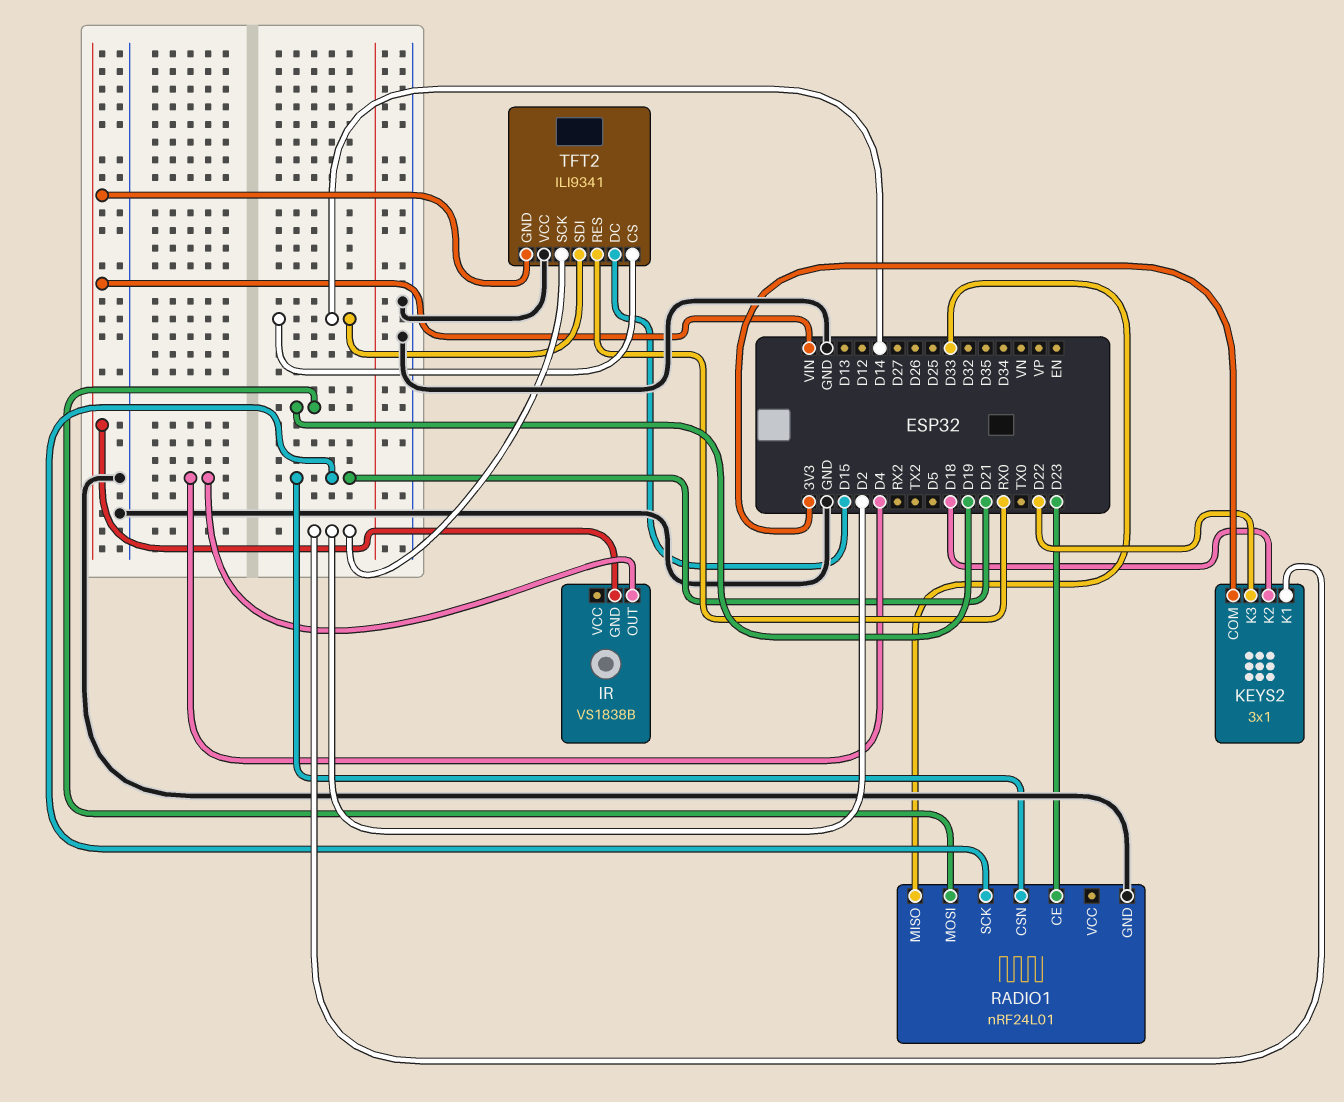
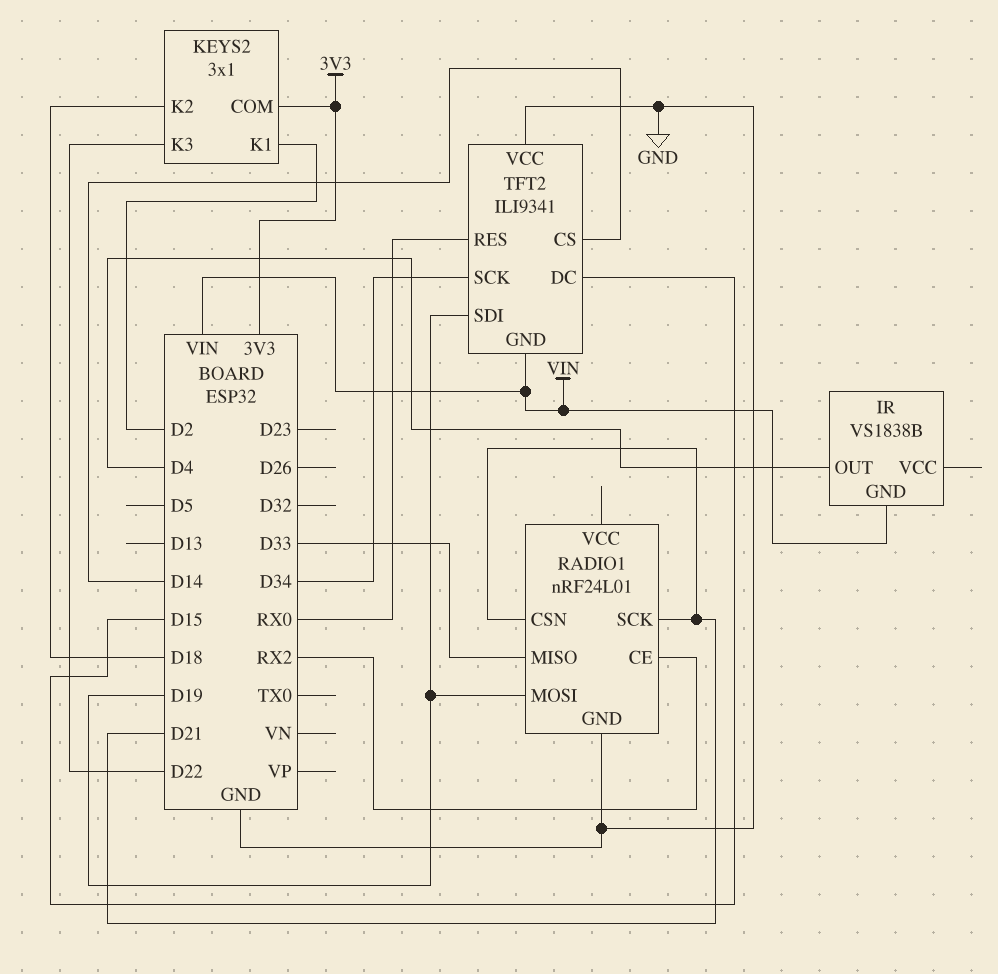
RADIO1 pin CE: D23 -> RX2
TFT2 pin SCK: D2 -> D34
TFT2 pin SDI: D14 -> D19

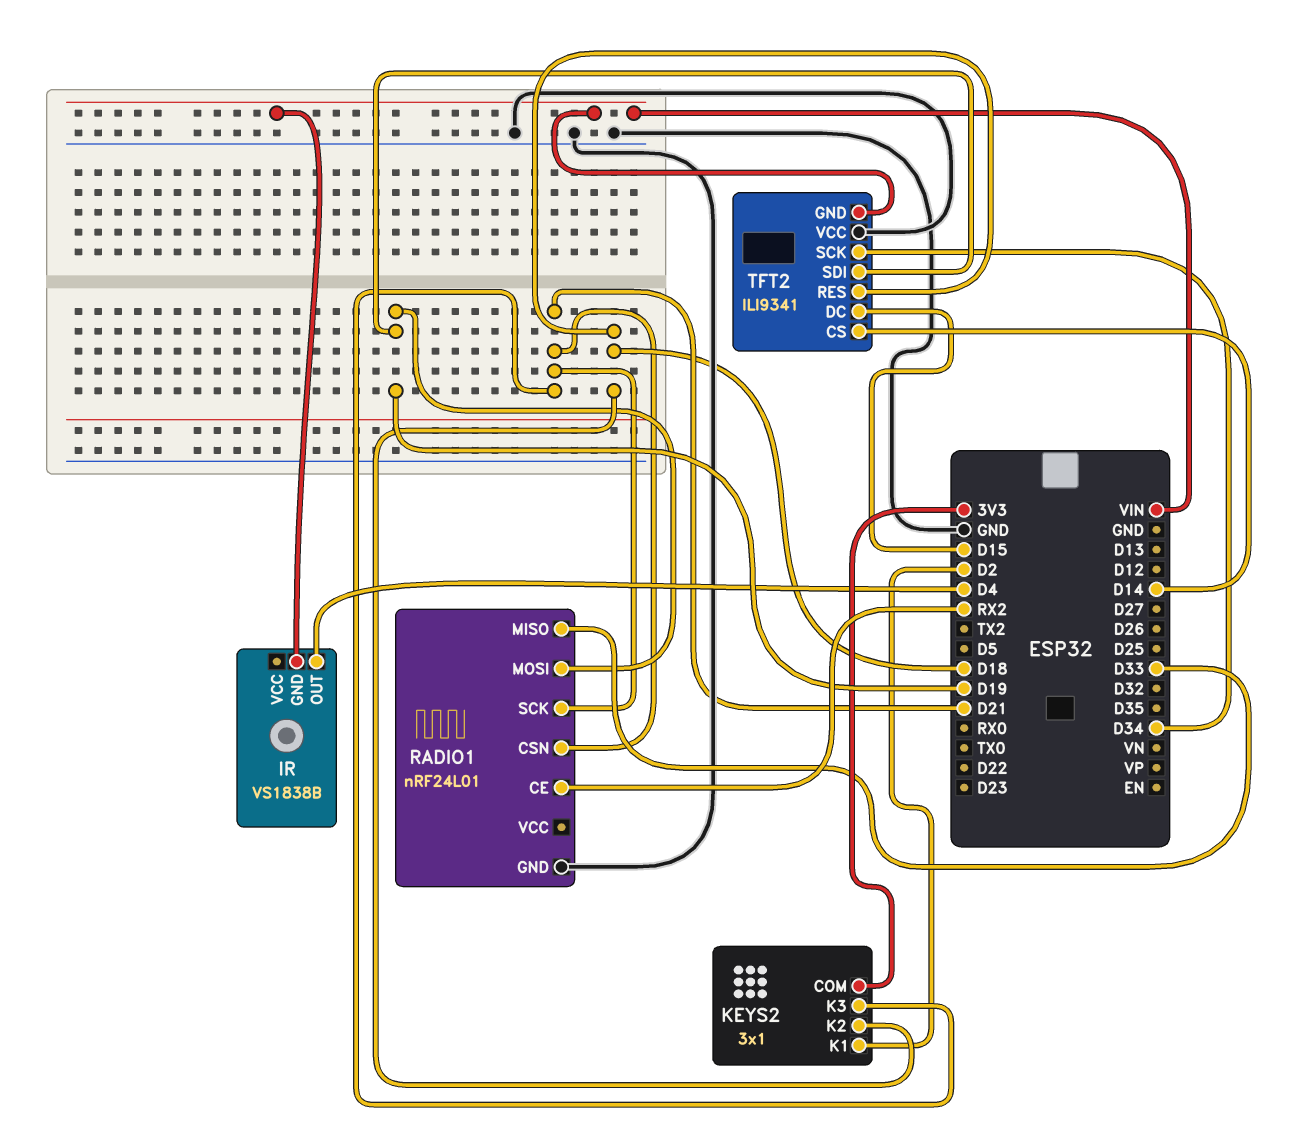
KEYS2 pin K3: D22 -> D21
TFT2 pin RES: RX0 -> D18

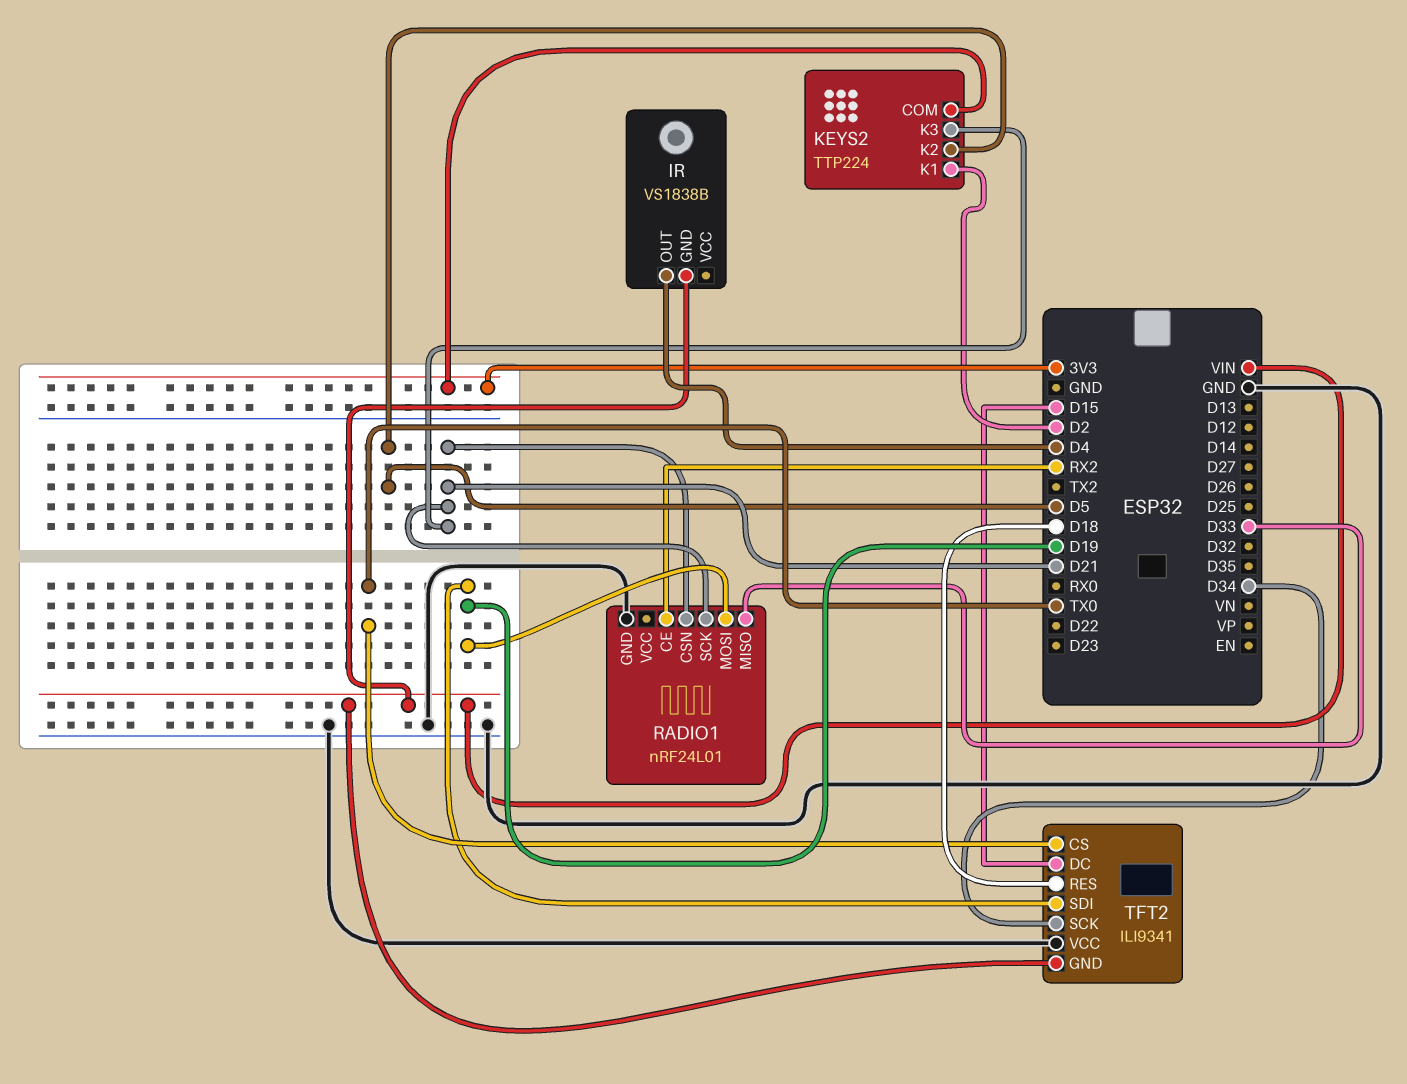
KEYS2: 3x1 -> TTP224
KEYS2 pin K2: D18 -> D5
TFT2 pin CS: D14 -> TX0

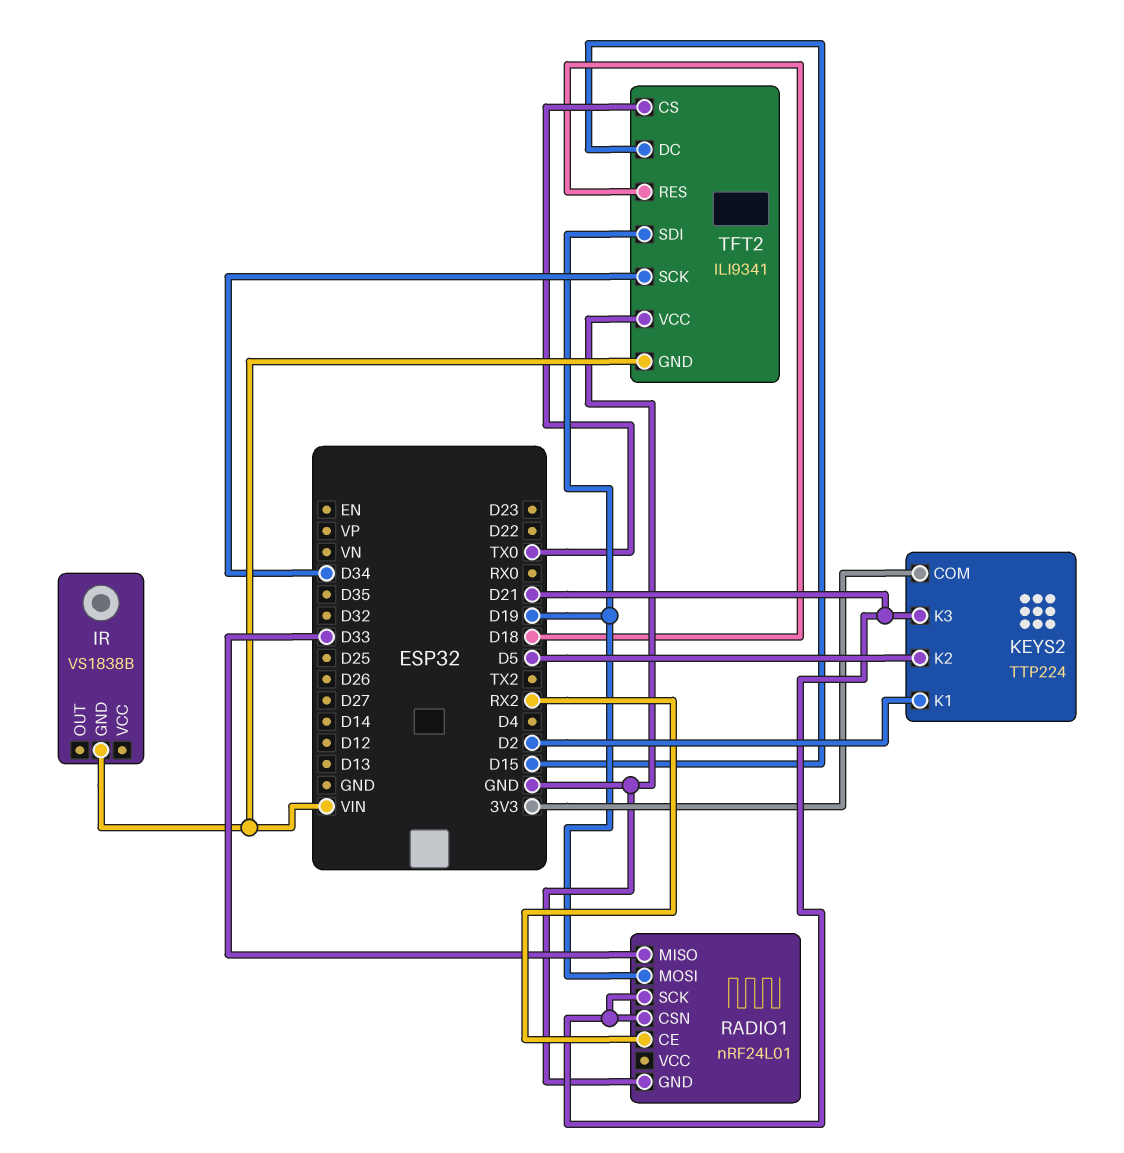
IR pin OUT: D4 -> none

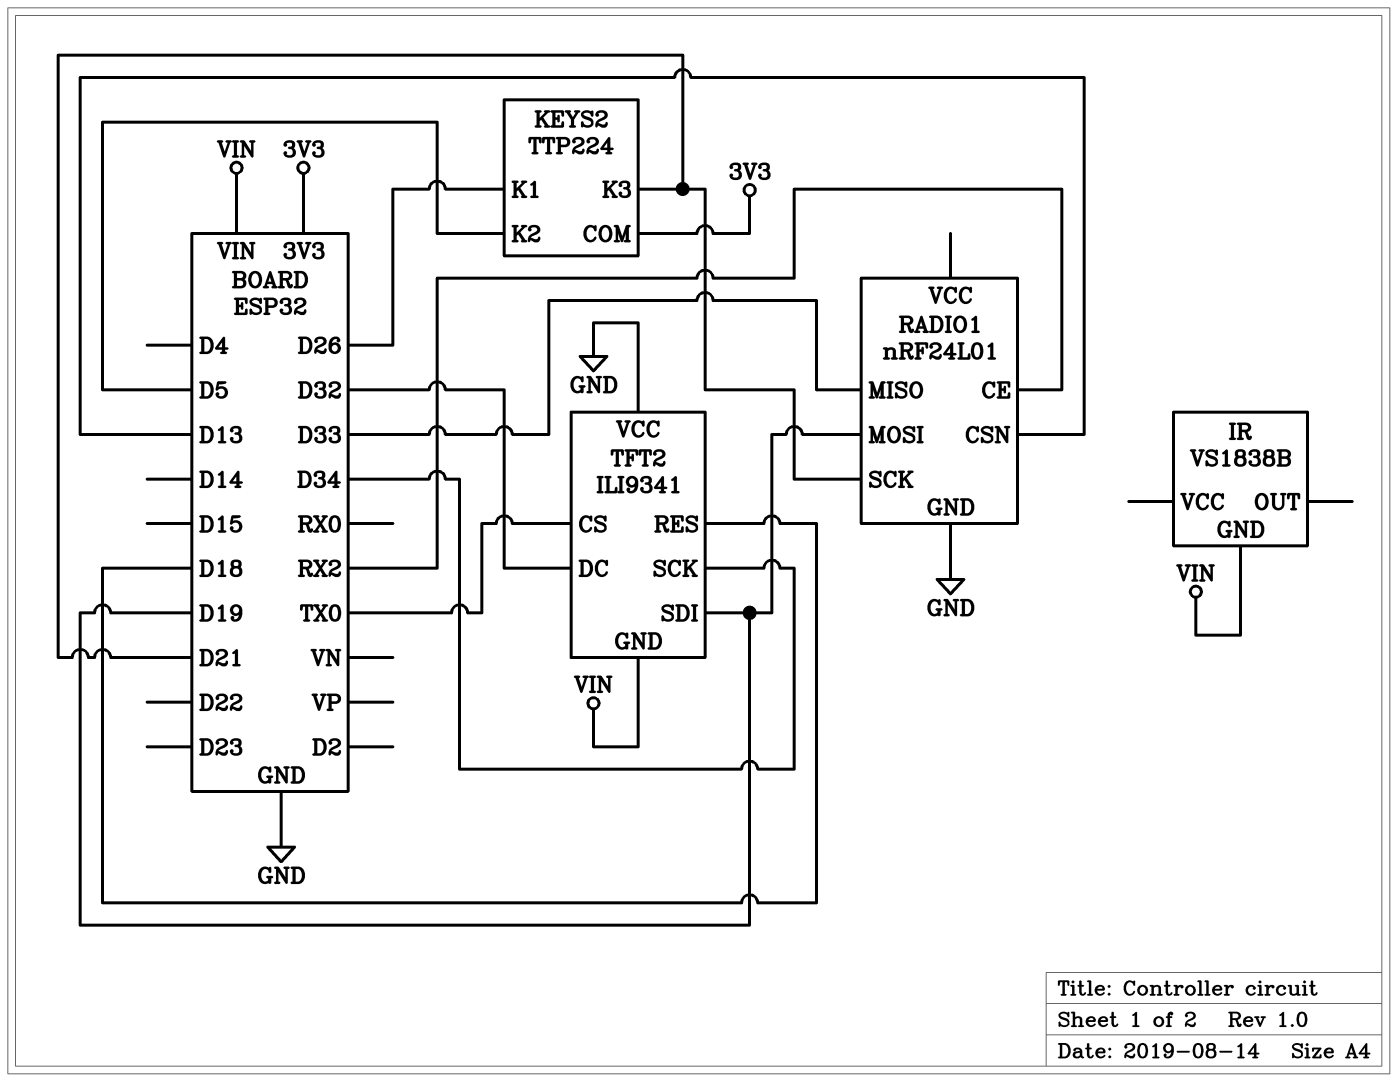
KEYS2 pin K1: D2 -> D26
RADIO1 pin CSN: D21 -> D13
TFT2 pin DC: D15 -> D32

